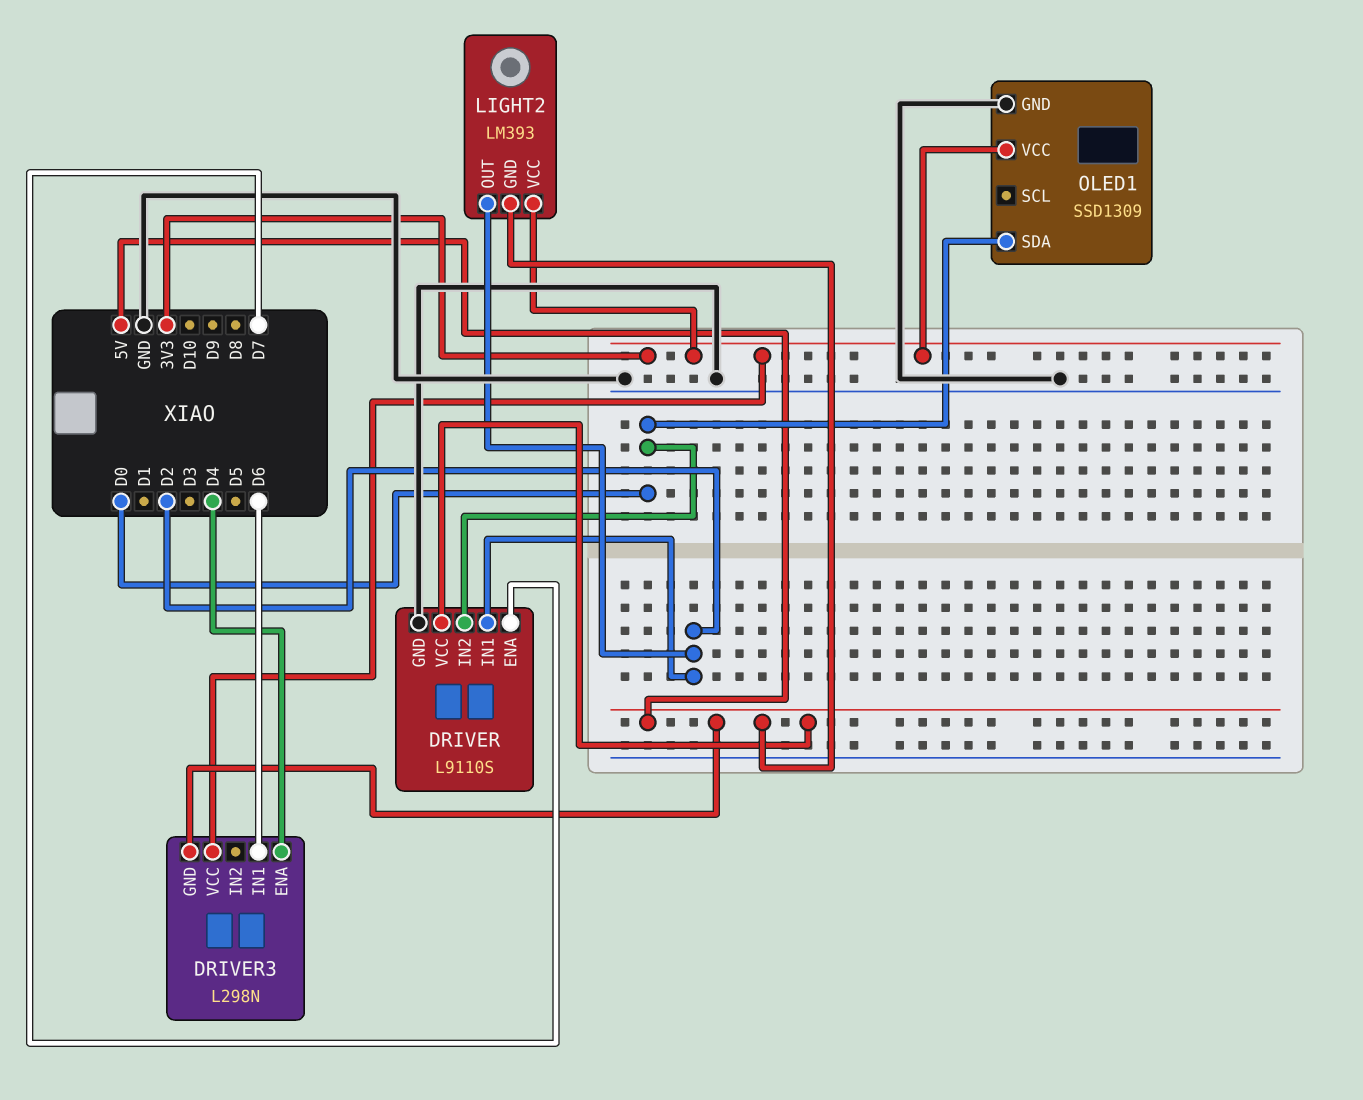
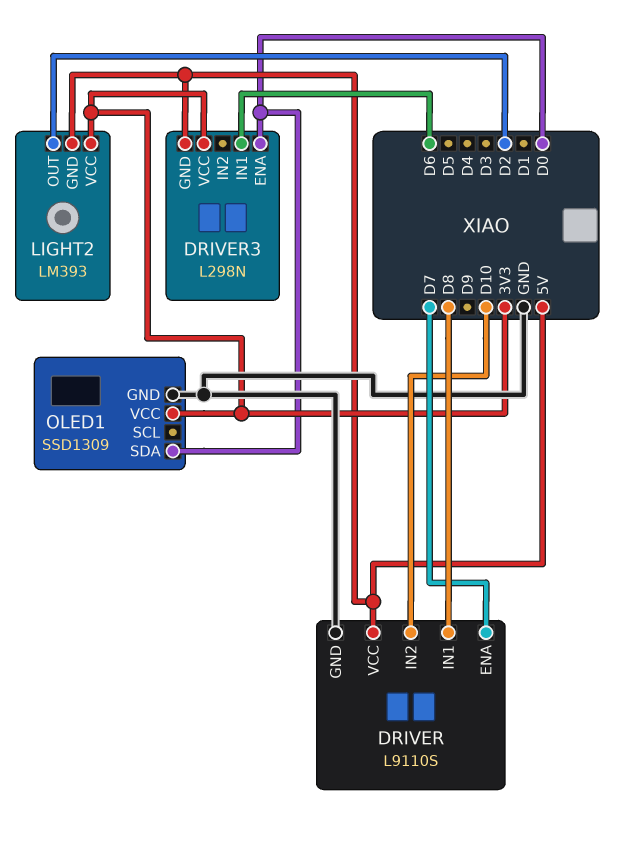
DRIVER pin IN1: D2 -> D8
DRIVER pin IN2: D0 -> D10
DRIVER3 pin ENA: D4 -> D0

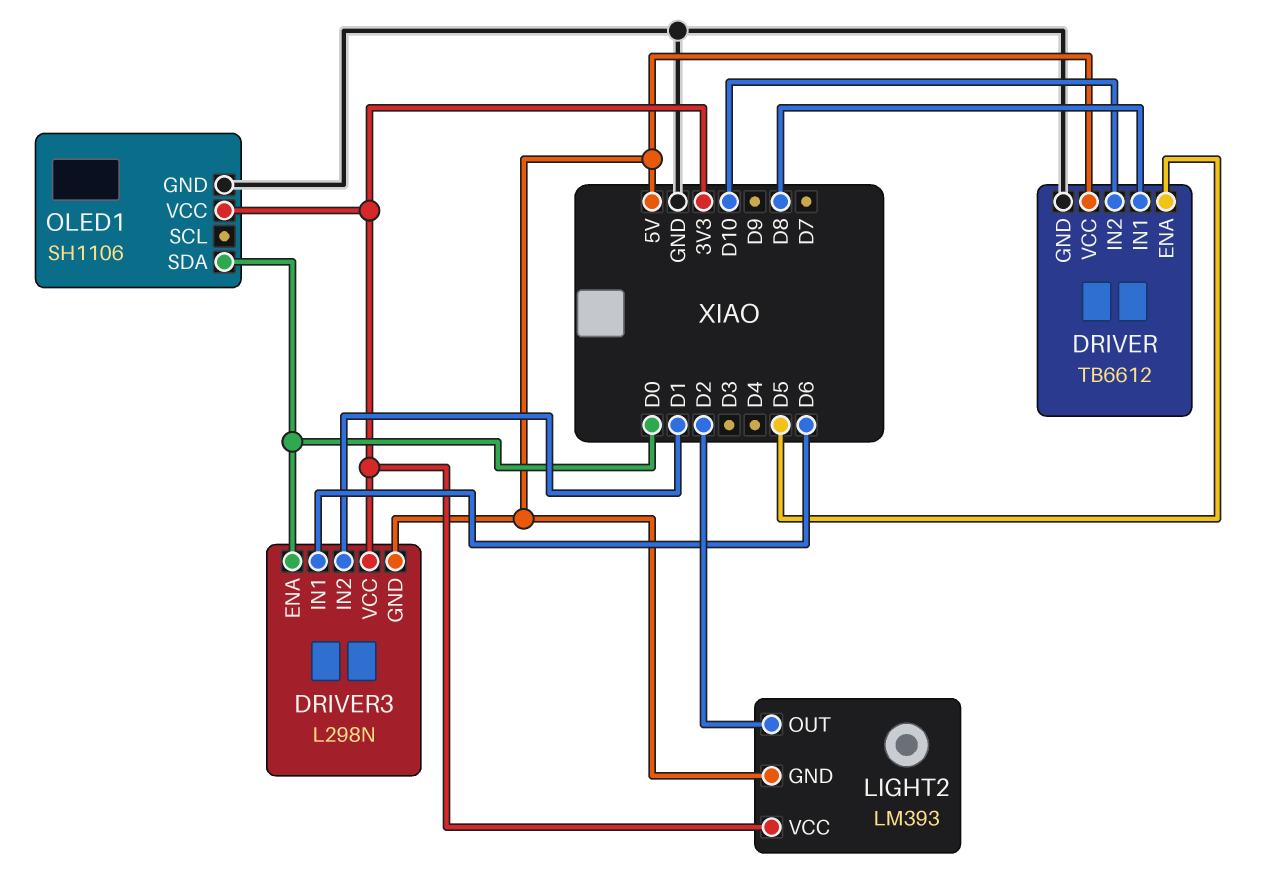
DRIVER: L9110S -> TB6612
DRIVER pin ENA: D7 -> D5
DRIVER3 pin IN2: none -> D1
OLED1: SSD1309 -> SH1106

